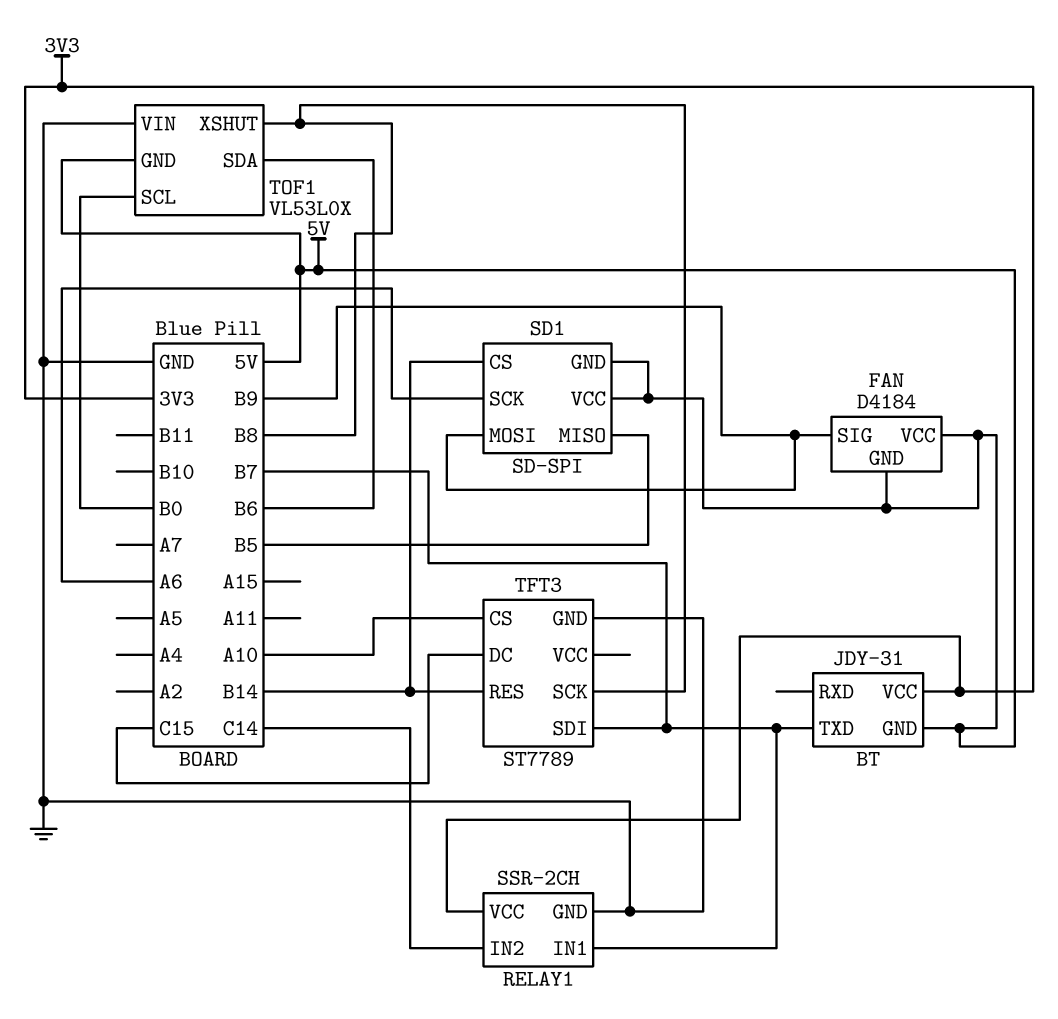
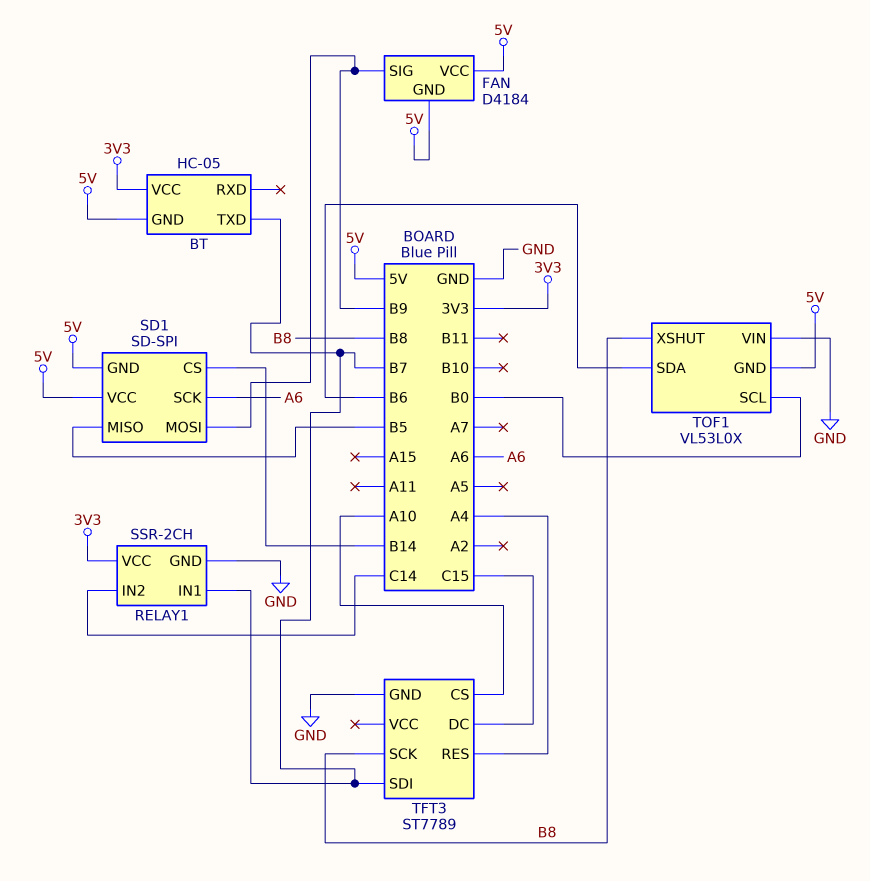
BT: JDY-31 -> HC-05
TFT3 pin RES: B14 -> A4

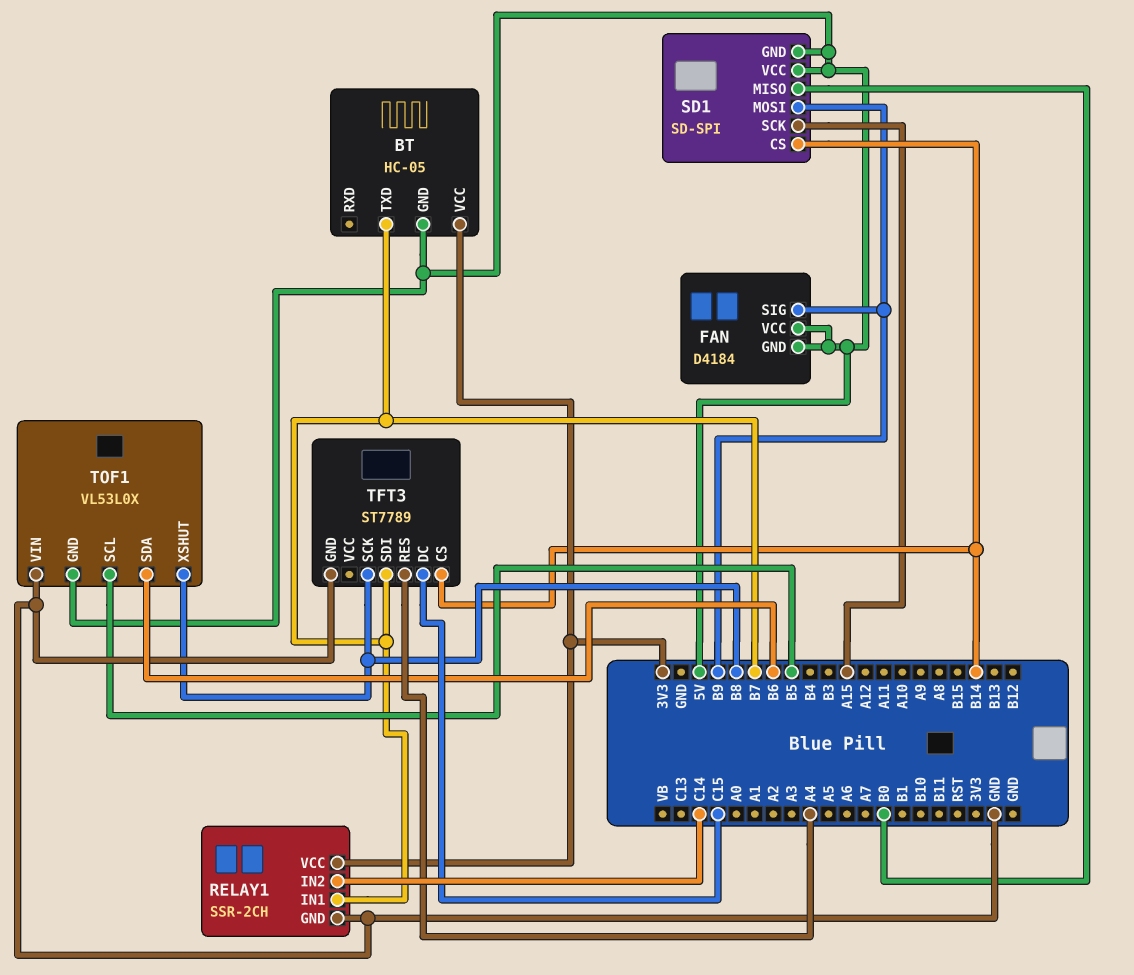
SD1 pin MISO: B5 -> B0
SD1 pin SCK: A6 -> A15
TFT3 pin CS: A10 -> B14
TOF1 pin SCL: B0 -> B5

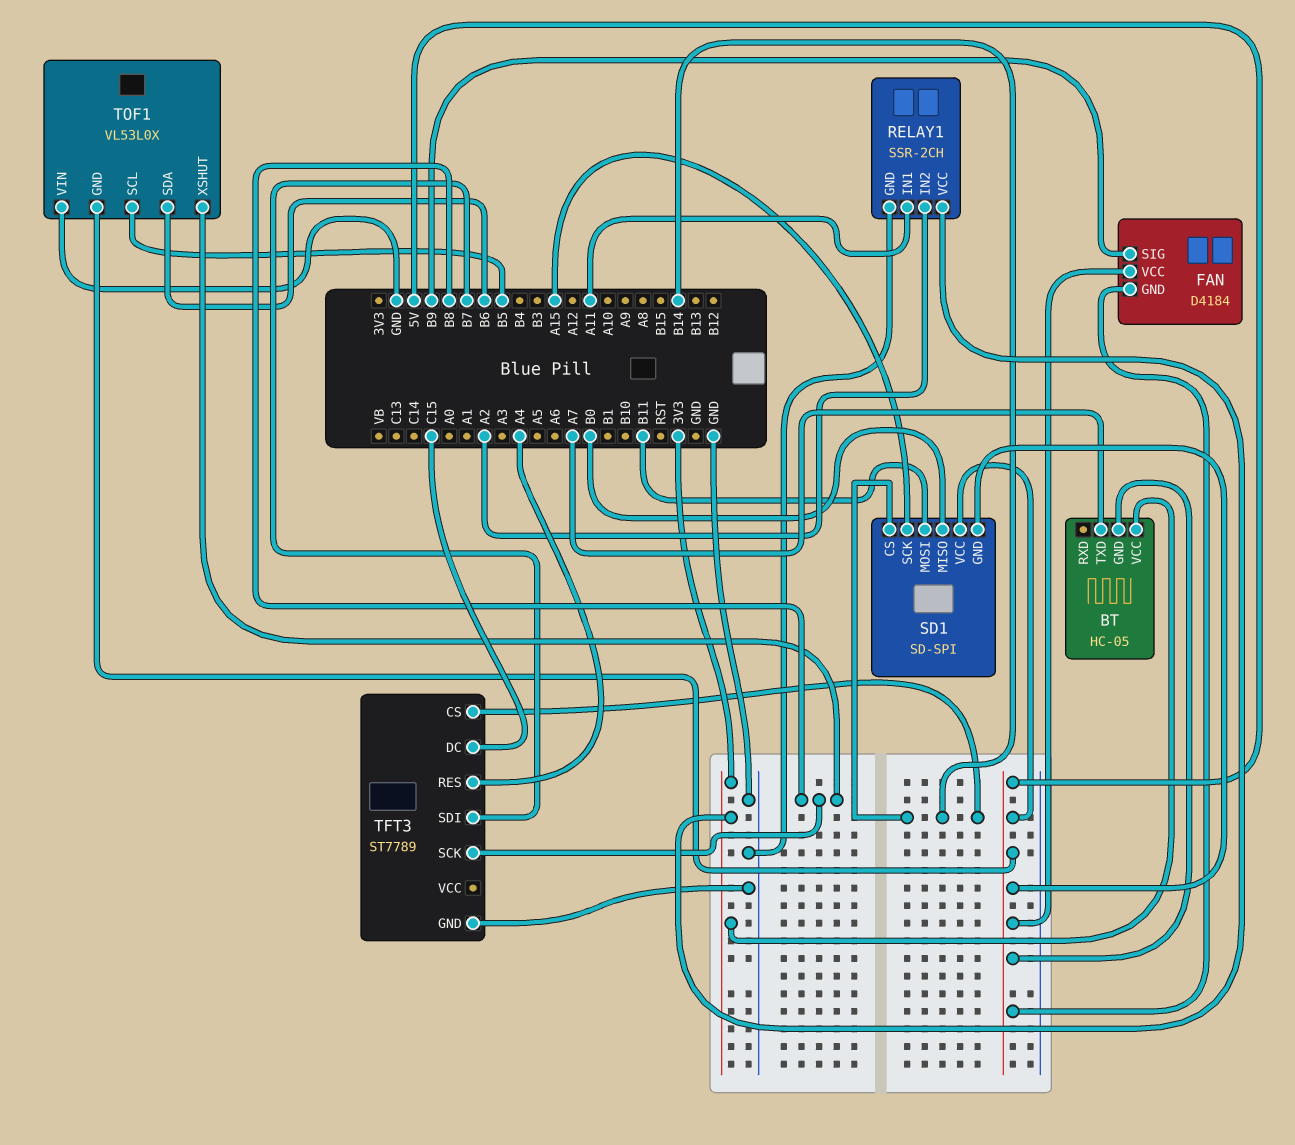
BT pin TXD: B7 -> A7
RELAY1 pin IN1: B7 -> A11
RELAY1 pin IN2: C14 -> A2
SD1 pin MOSI: B9 -> B11

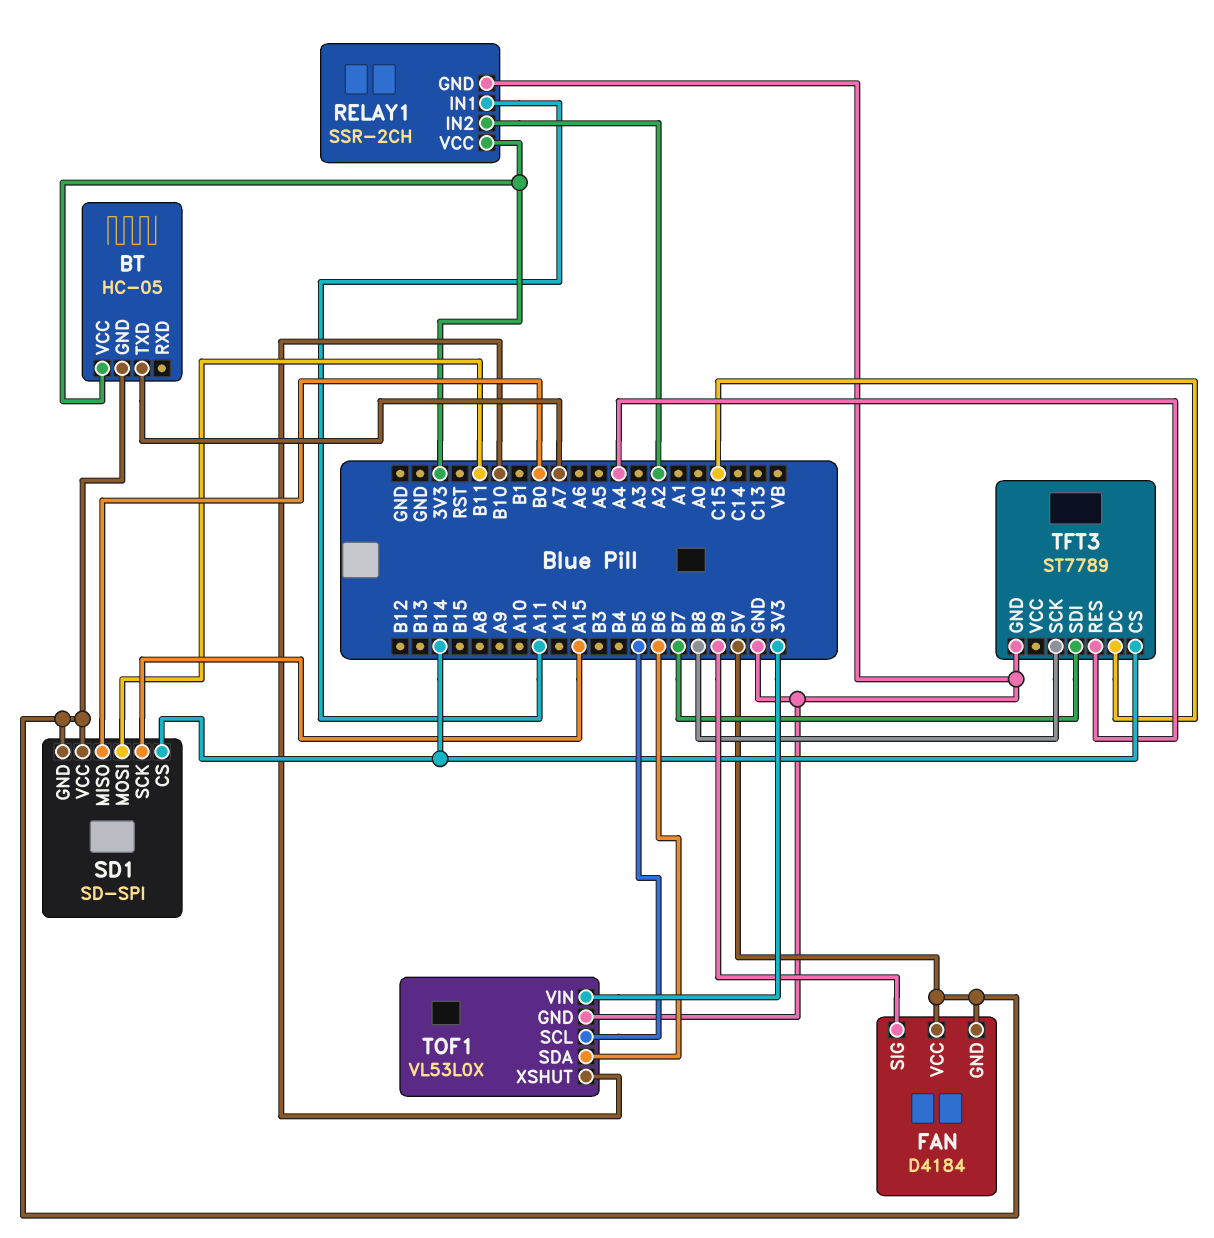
TOF1 pin GND: 5V -> GND
TOF1 pin VIN: GND -> 3V3
TOF1 pin XSHUT: B8 -> B10

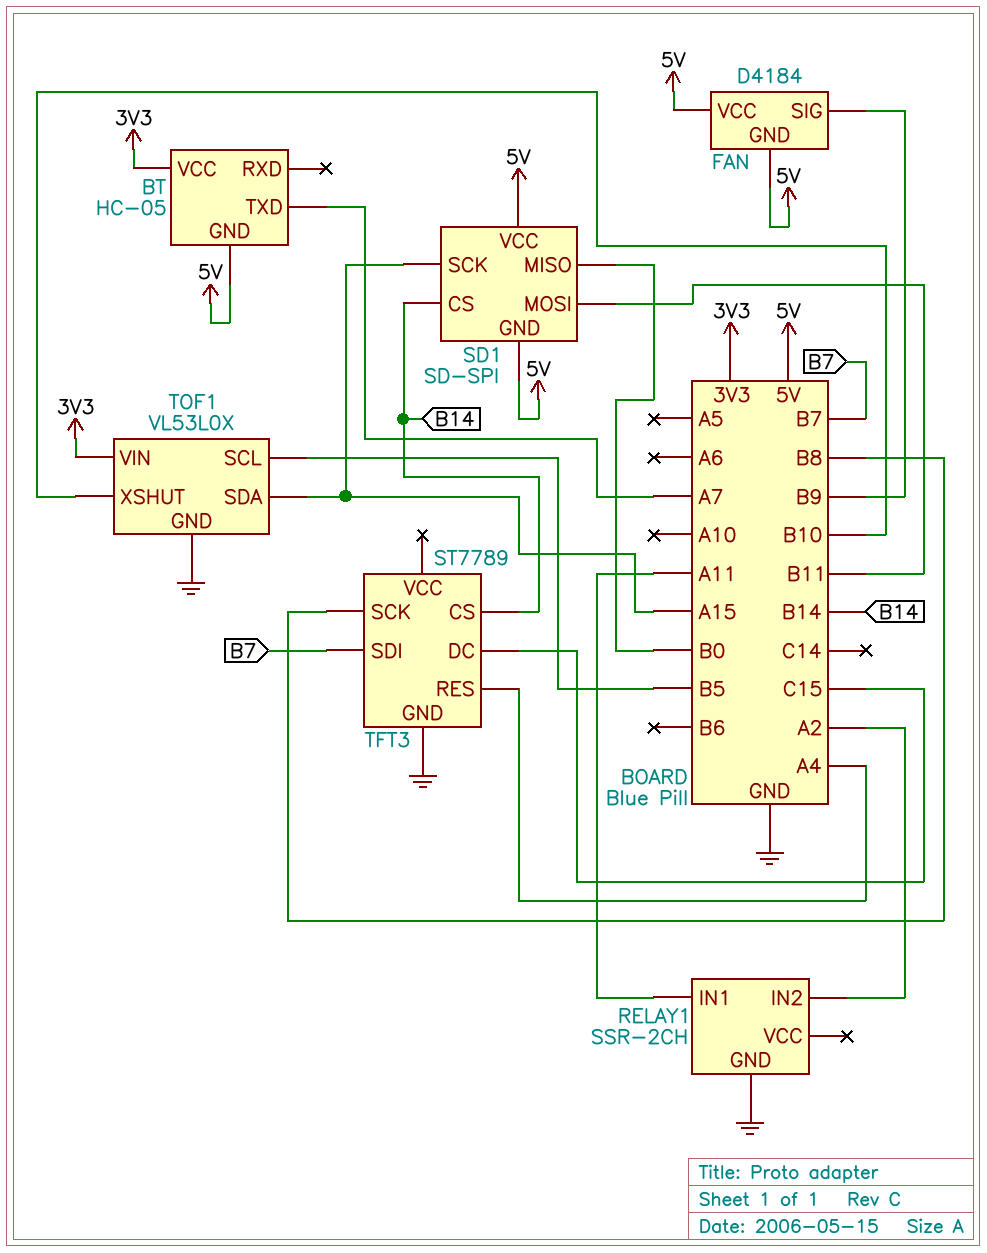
RELAY1 pin VCC: 3V3 -> none
TOF1 pin SDA: B6 -> A15

